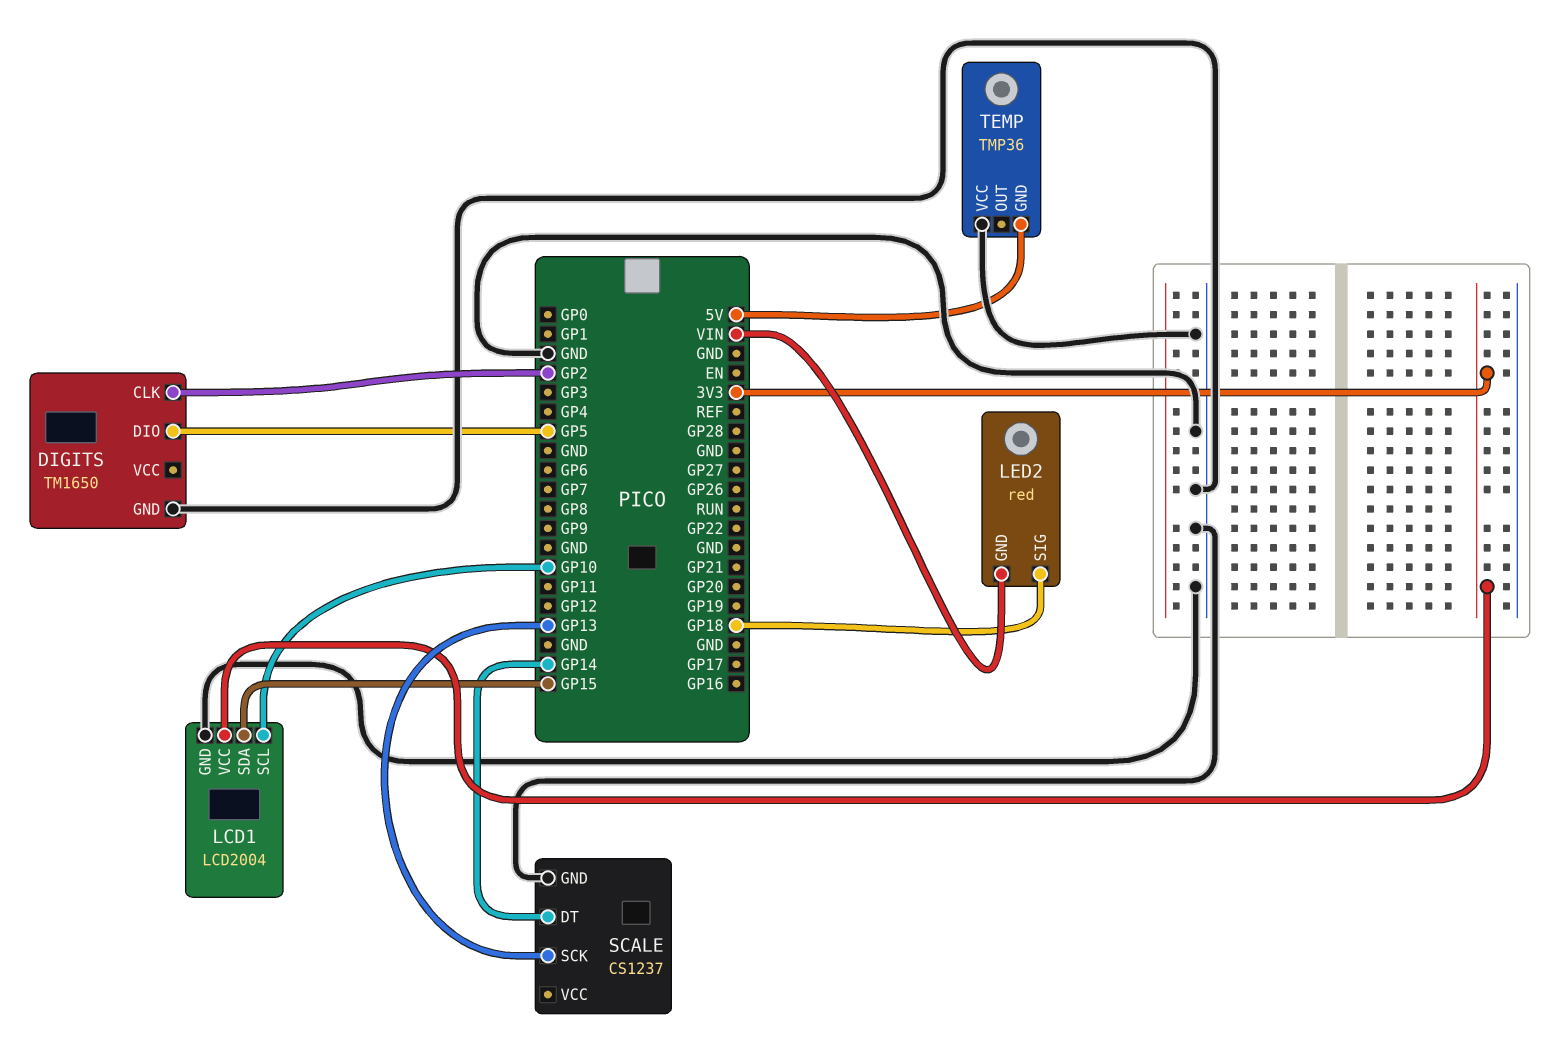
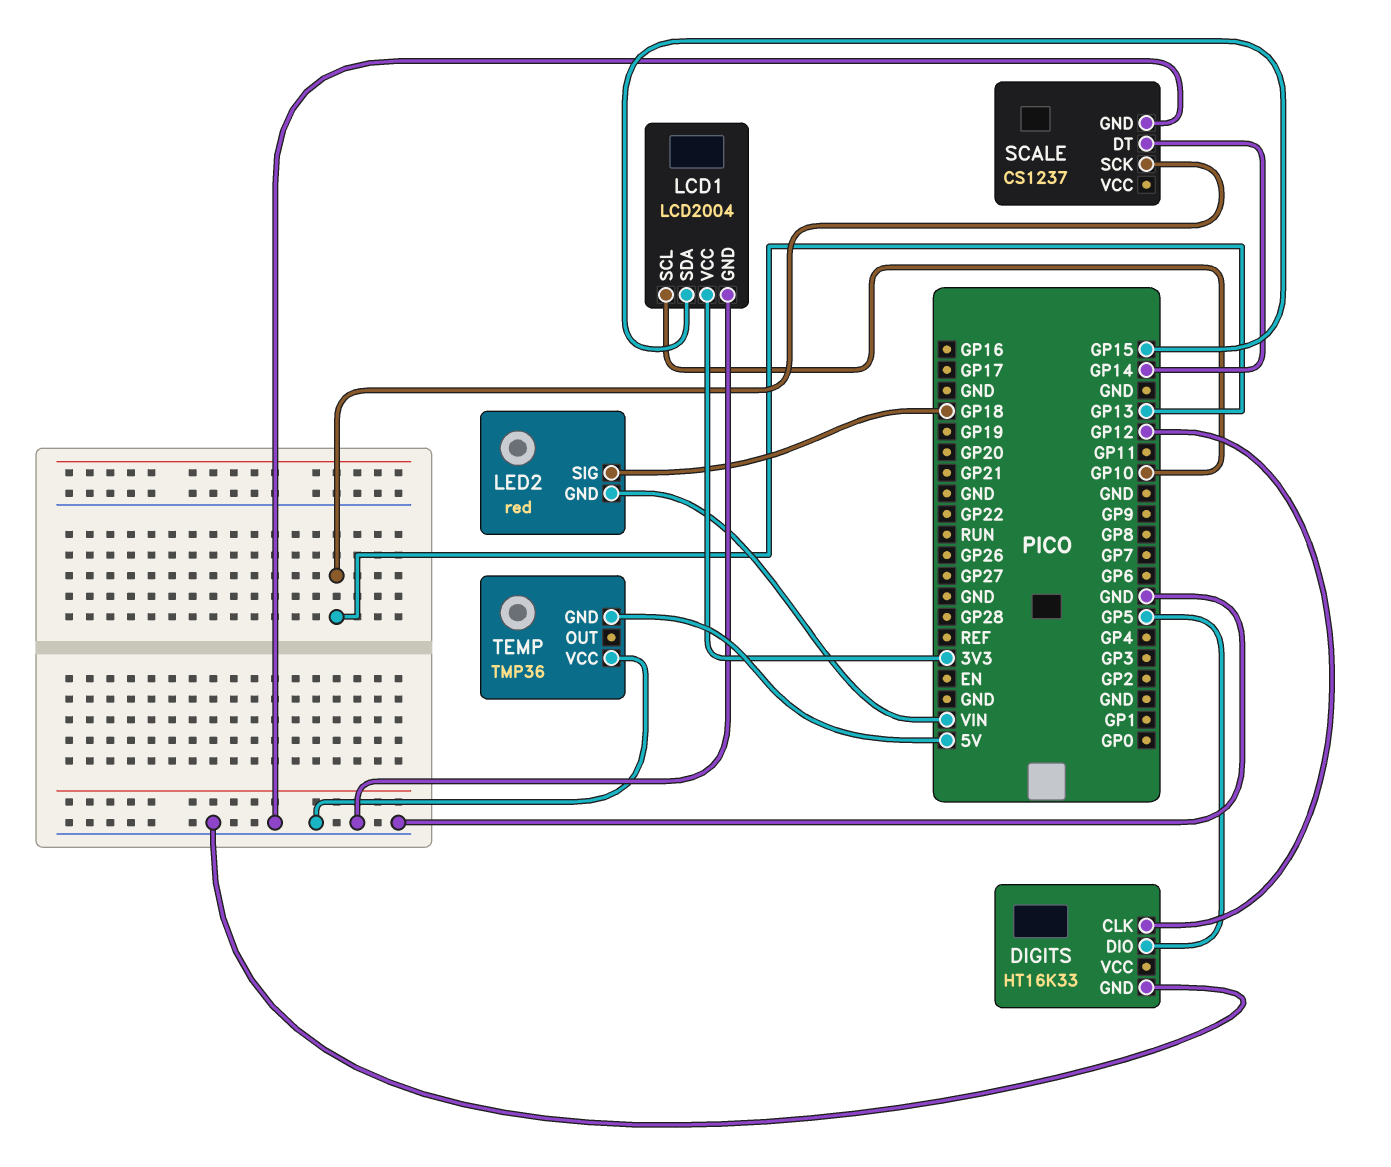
DIGITS: TM1650 -> HT16K33
DIGITS pin CLK: GP2 -> GP12

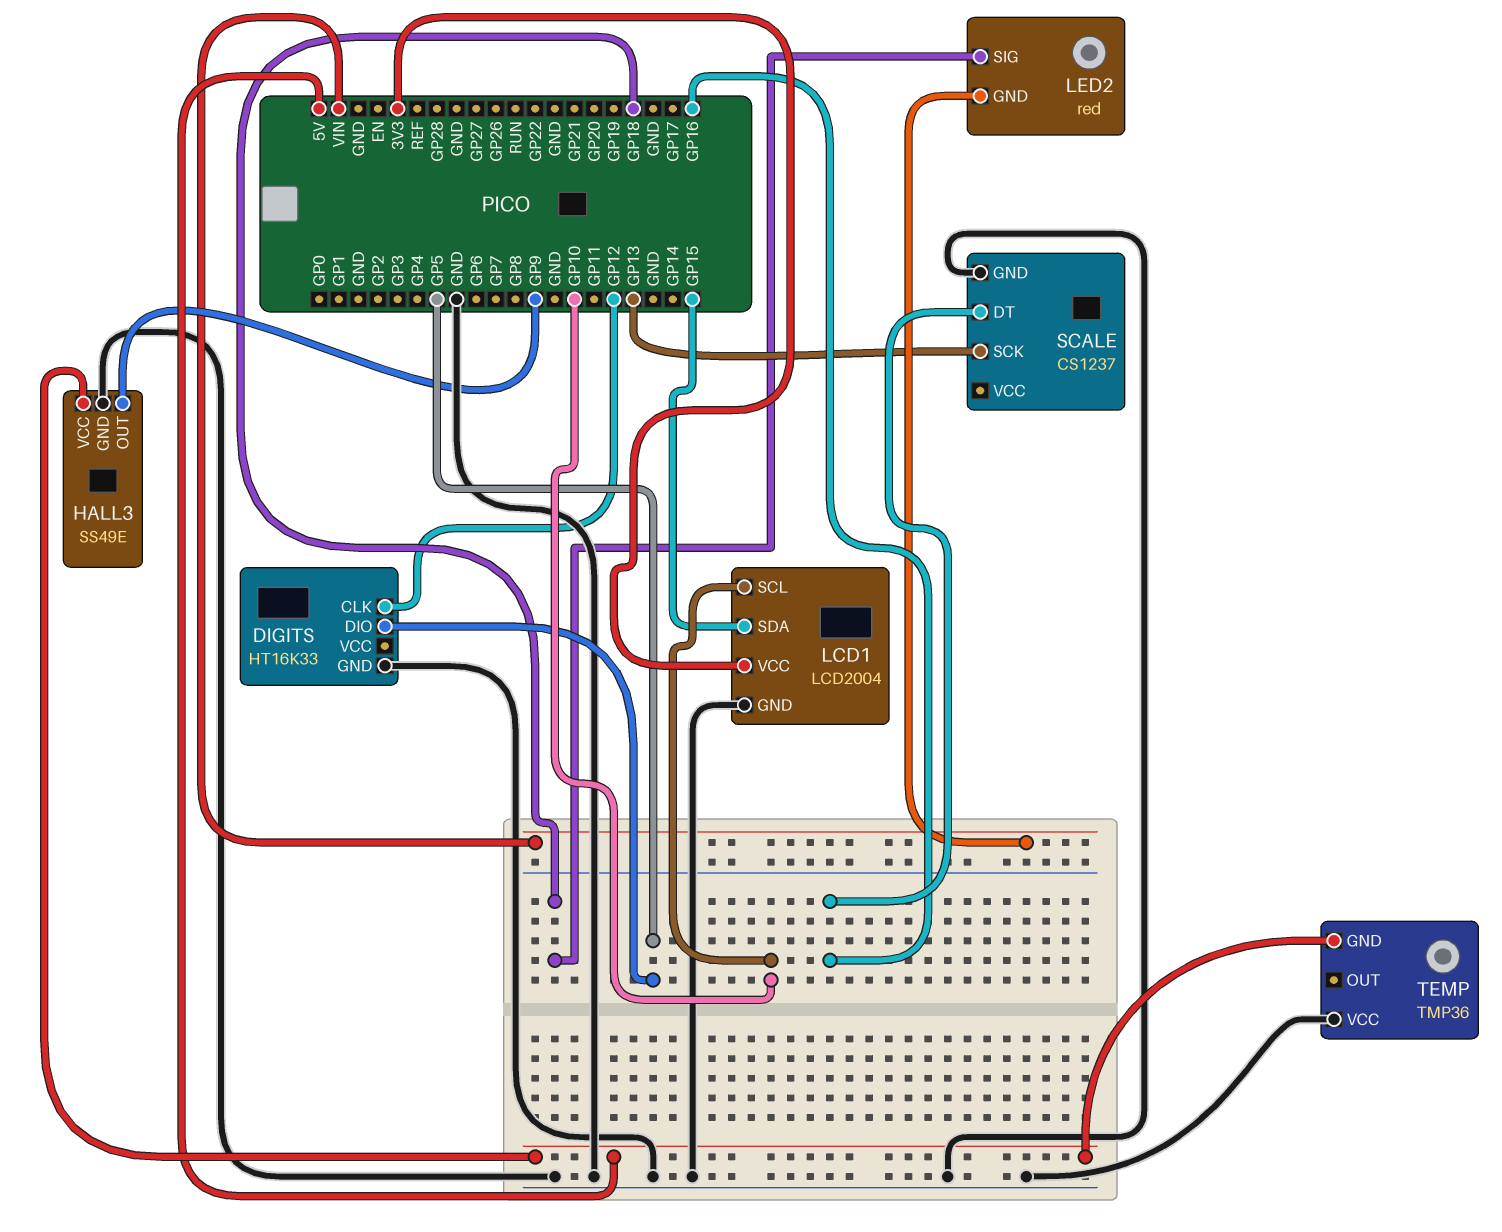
HALL3: none -> SS49E
HALL3 pin GND: none -> GND
HALL3 pin OUT: none -> GP9
HALL3 pin VCC: none -> 5V
SCALE pin DT: GP14 -> GP16

